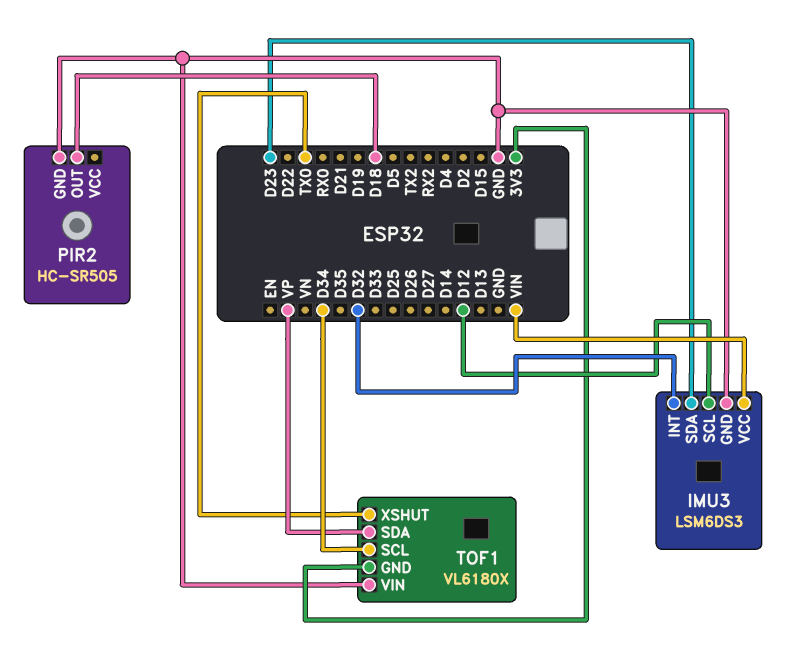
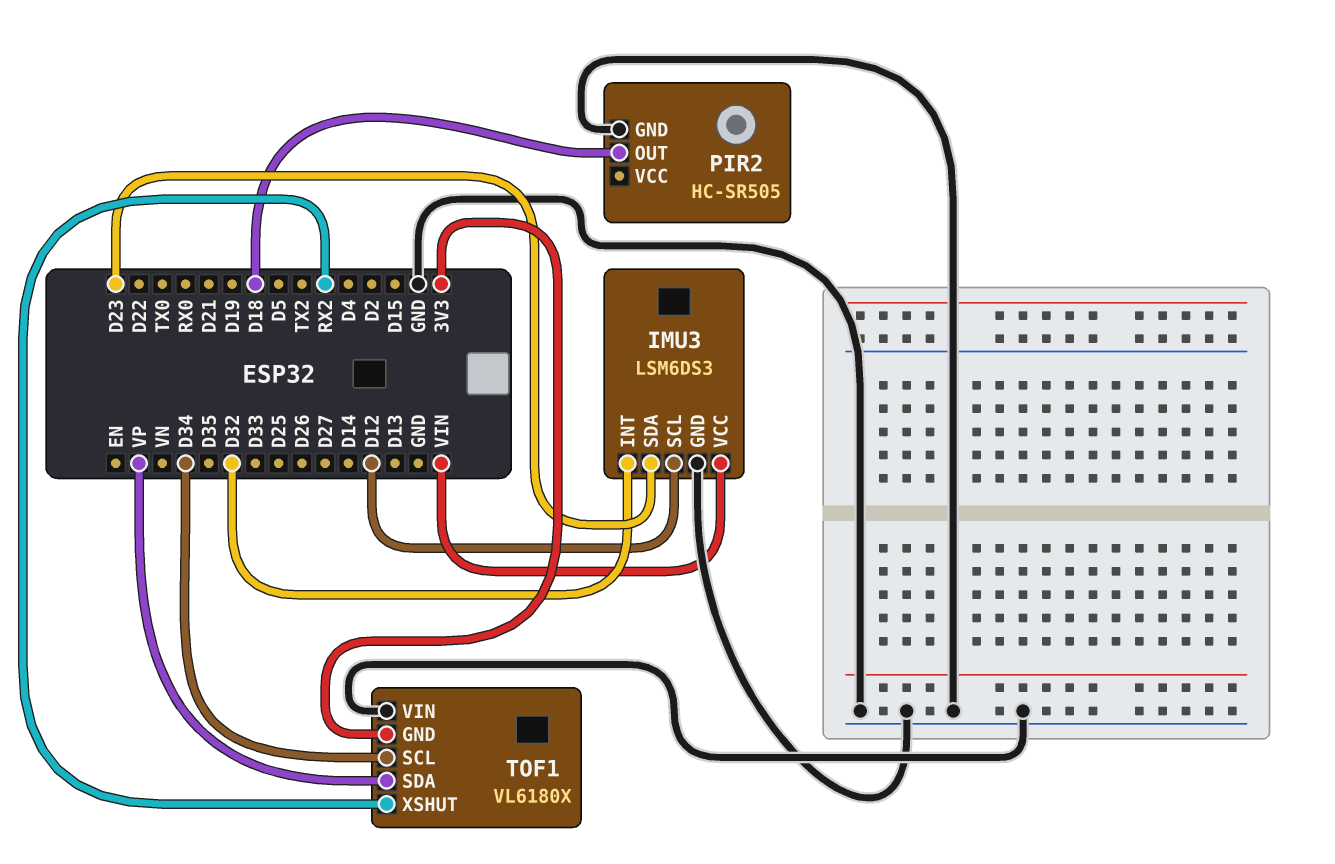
TOF1 pin XSHUT: TX0 -> RX2

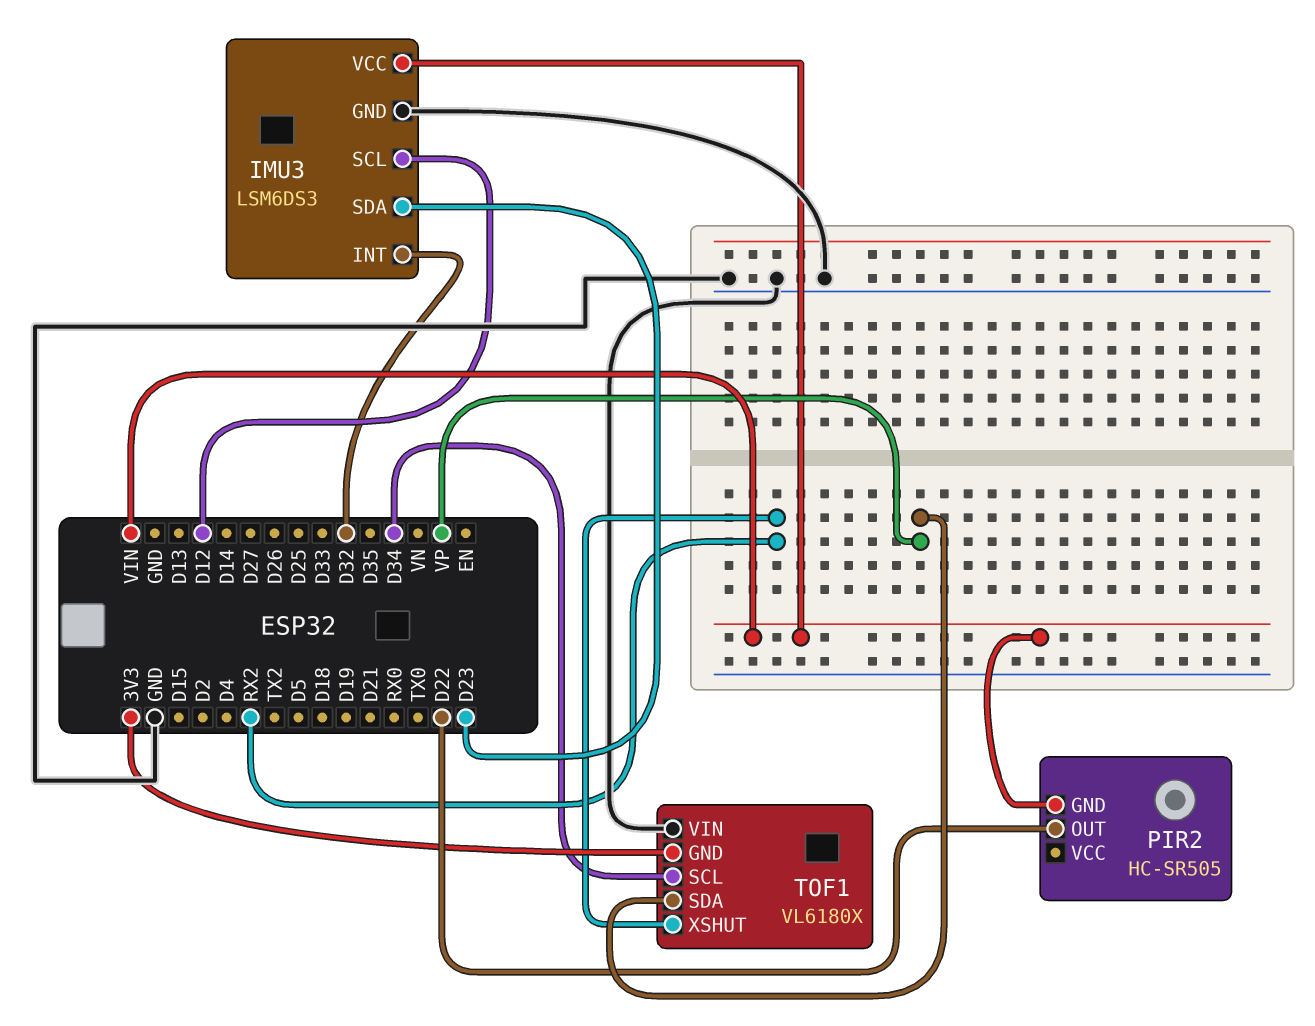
PIR2 pin GND: GND -> VIN
PIR2 pin OUT: D18 -> D22

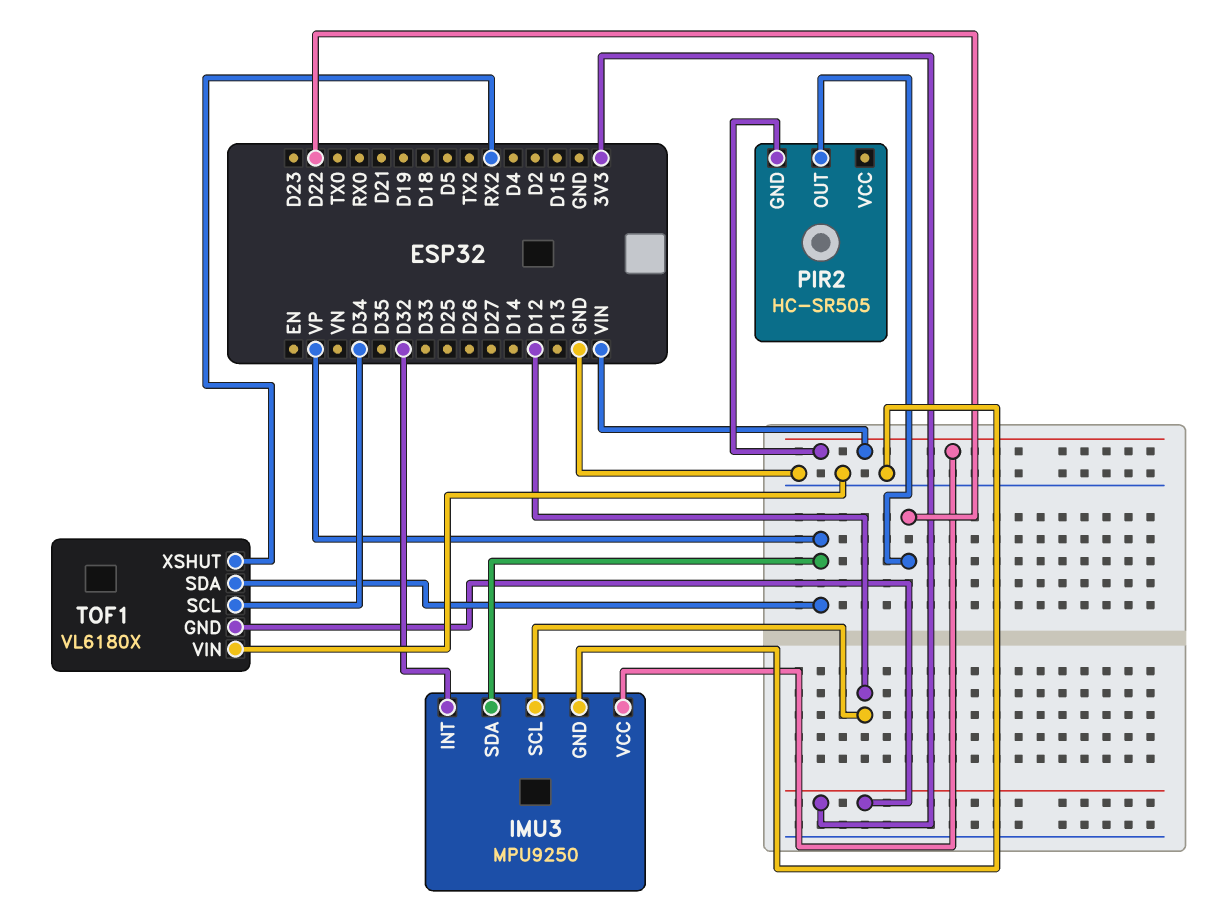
IMU3: LSM6DS3 -> MPU9250
IMU3 pin SDA: D23 -> VP

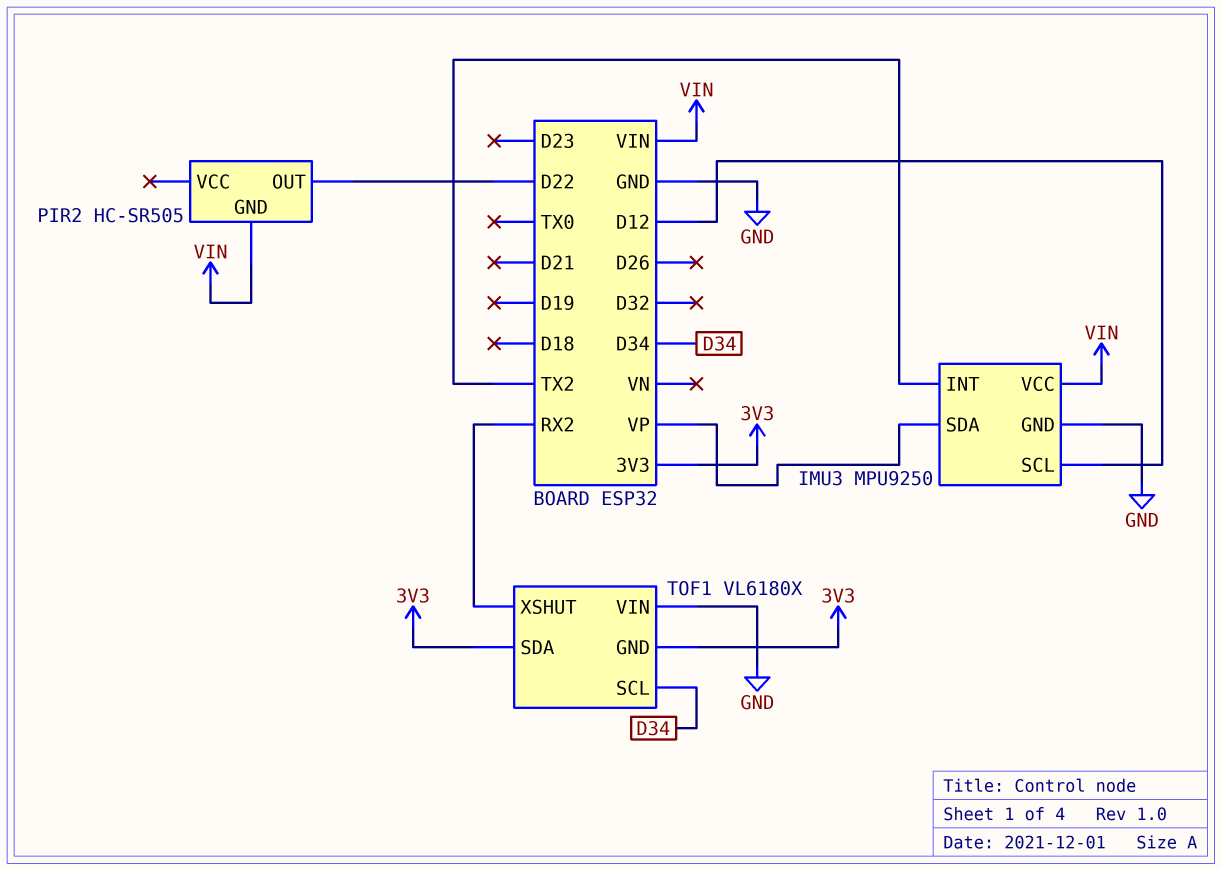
IMU3 pin INT: D32 -> TX2
TOF1 pin SDA: VP -> 3V3

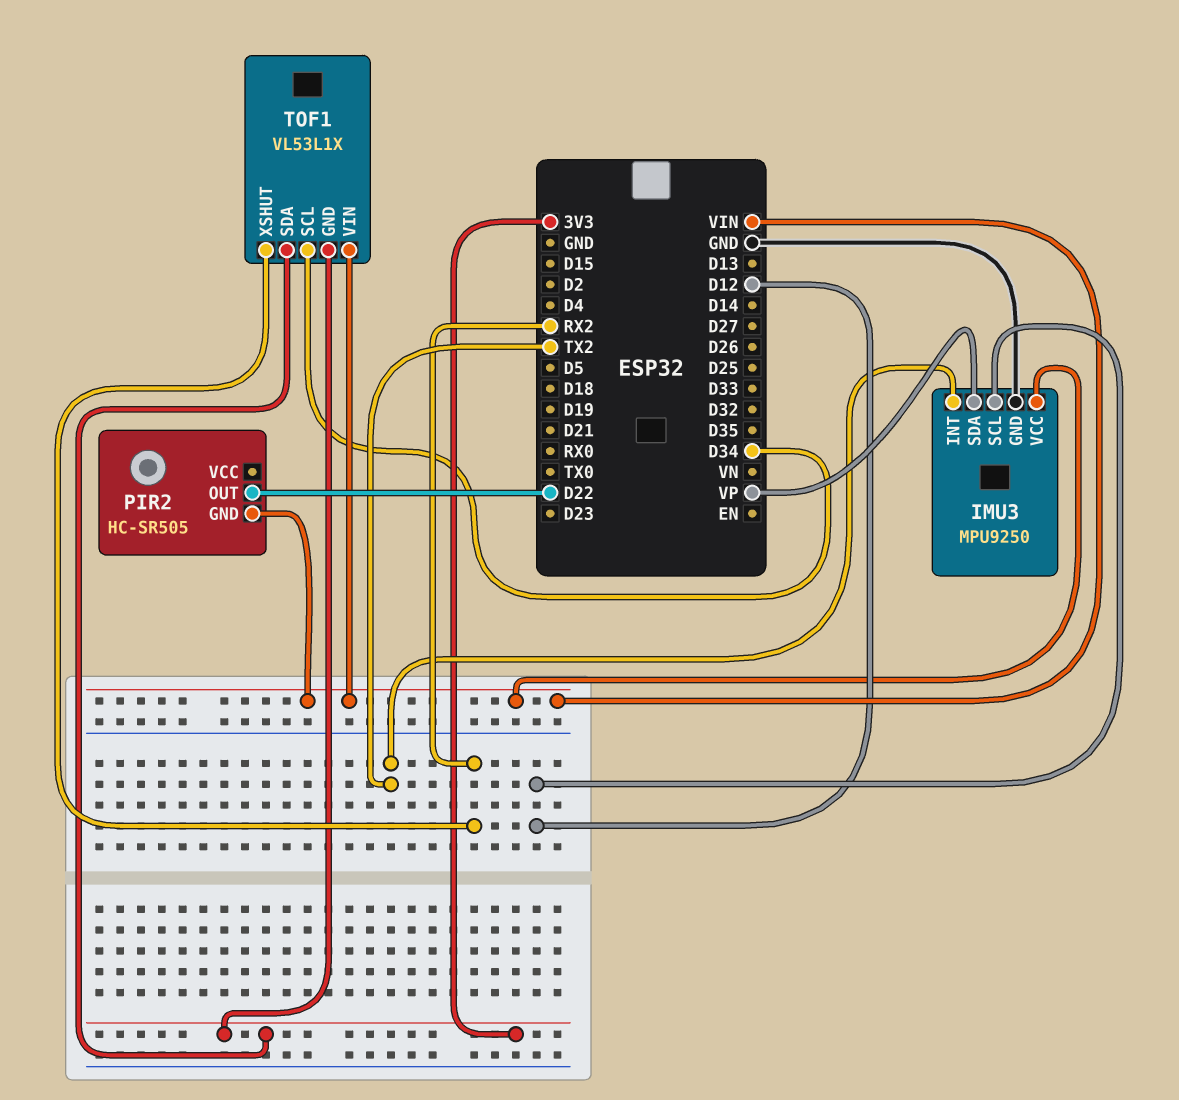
TOF1: VL6180X -> VL53L1X
TOF1 pin VIN: GND -> VIN

